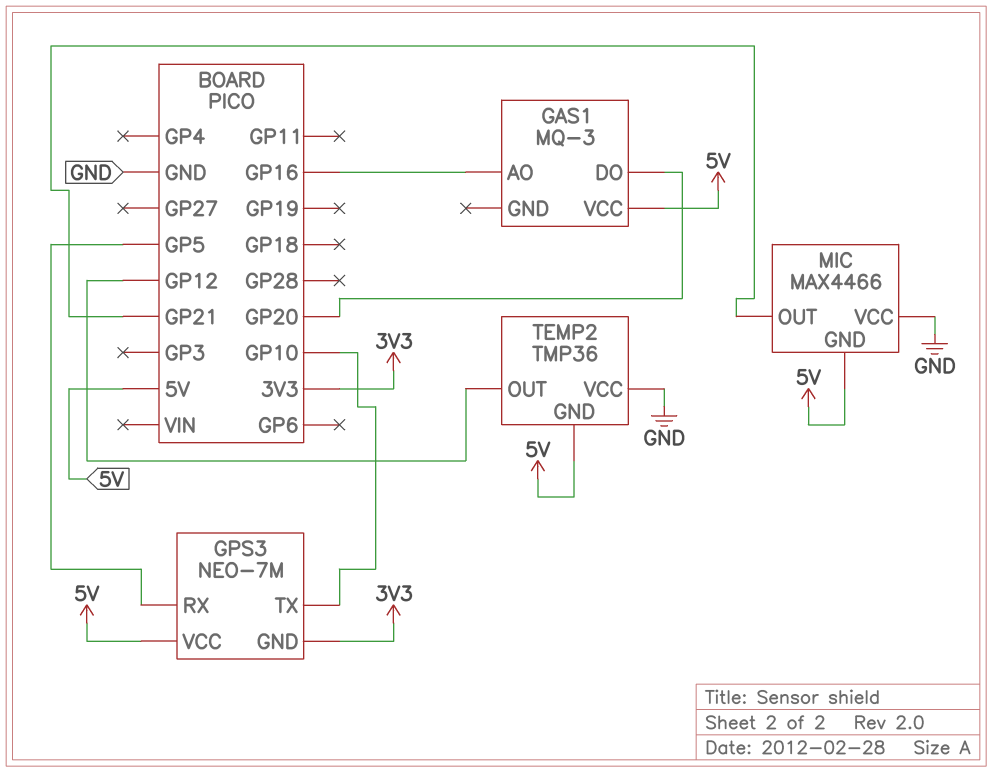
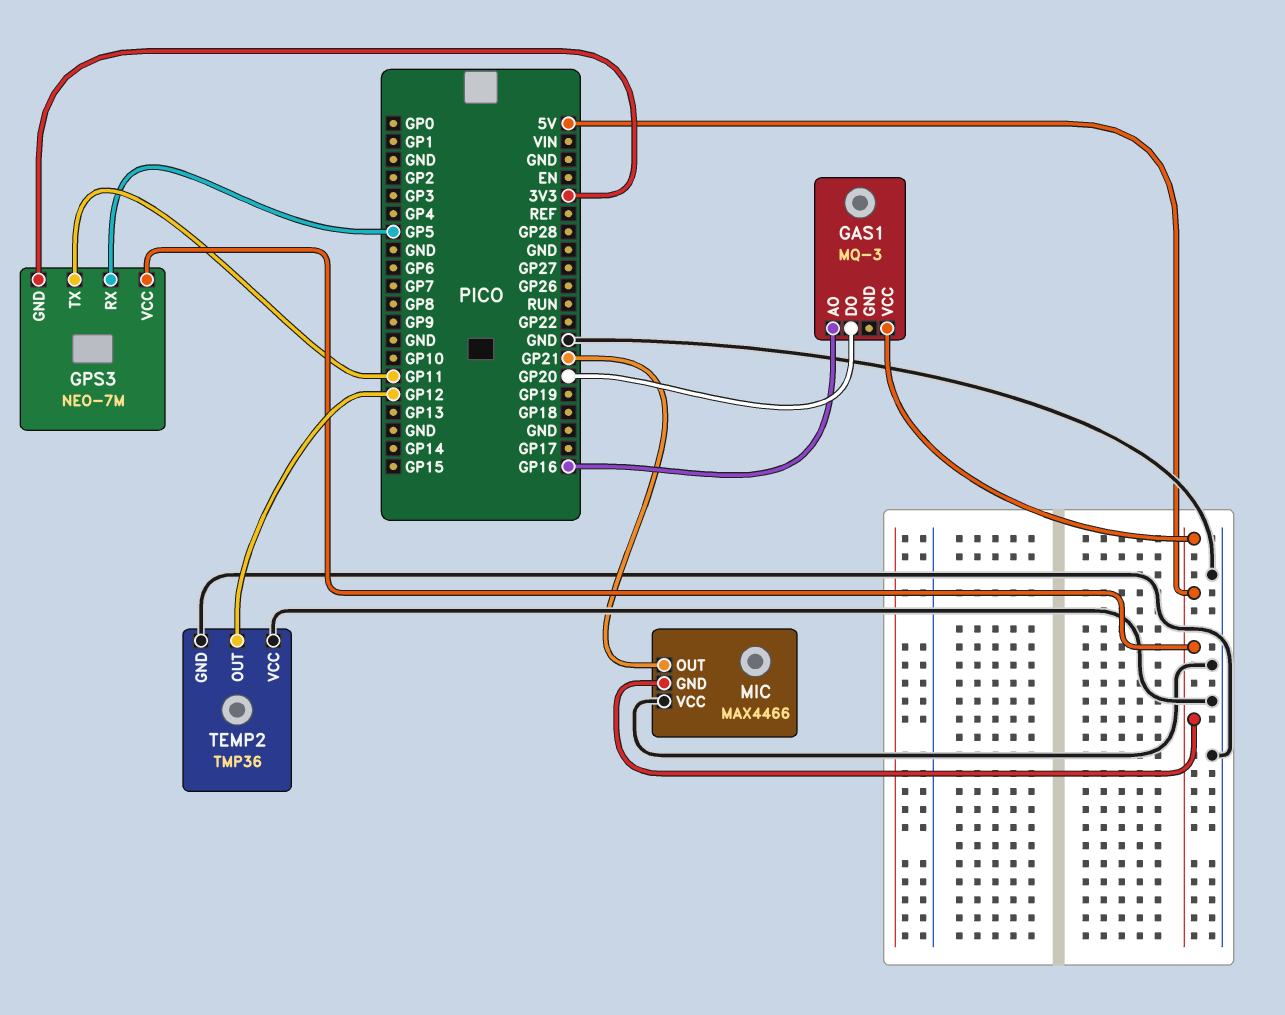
GPS3 pin TX: GP10 -> GP11
TEMP2 pin GND: 5V -> GND

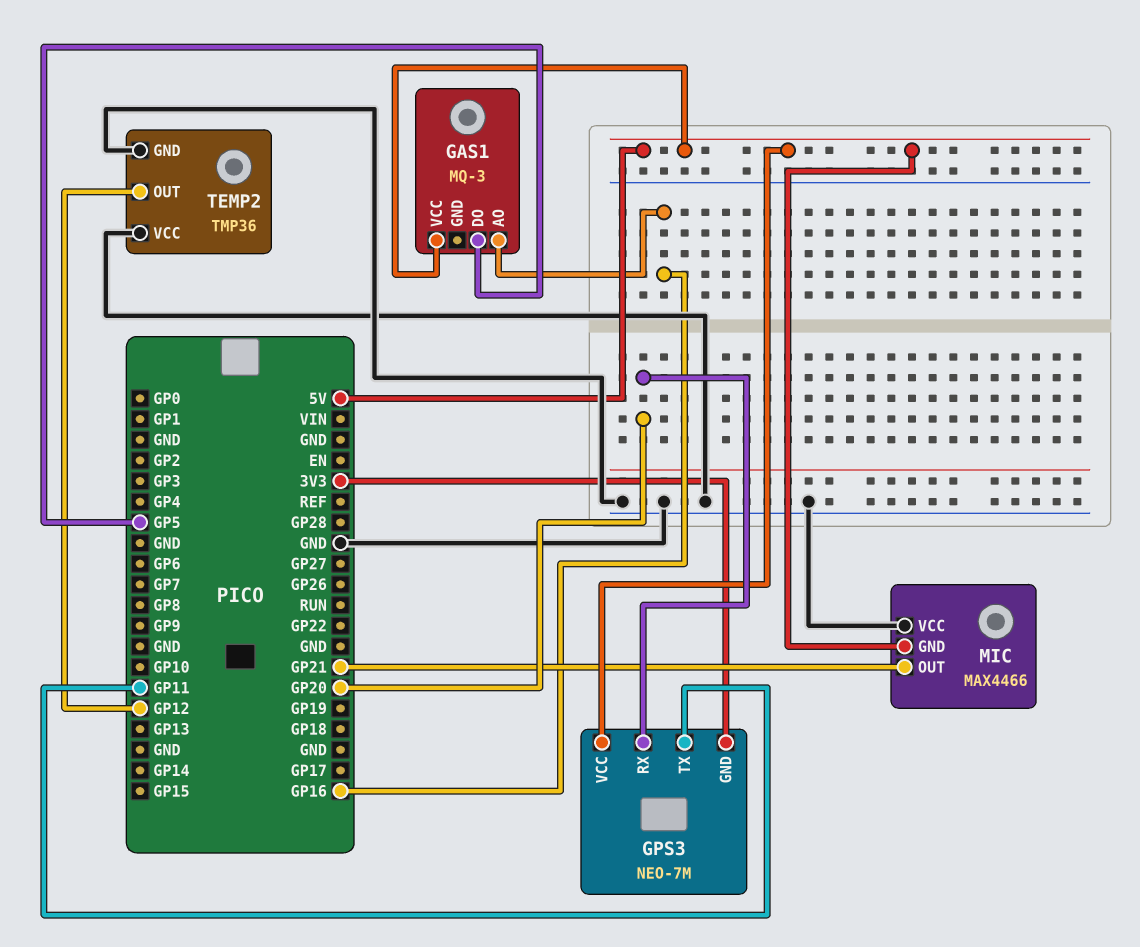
GAS1 pin DO: GP20 -> GP5
GPS3 pin RX: GP5 -> GP20

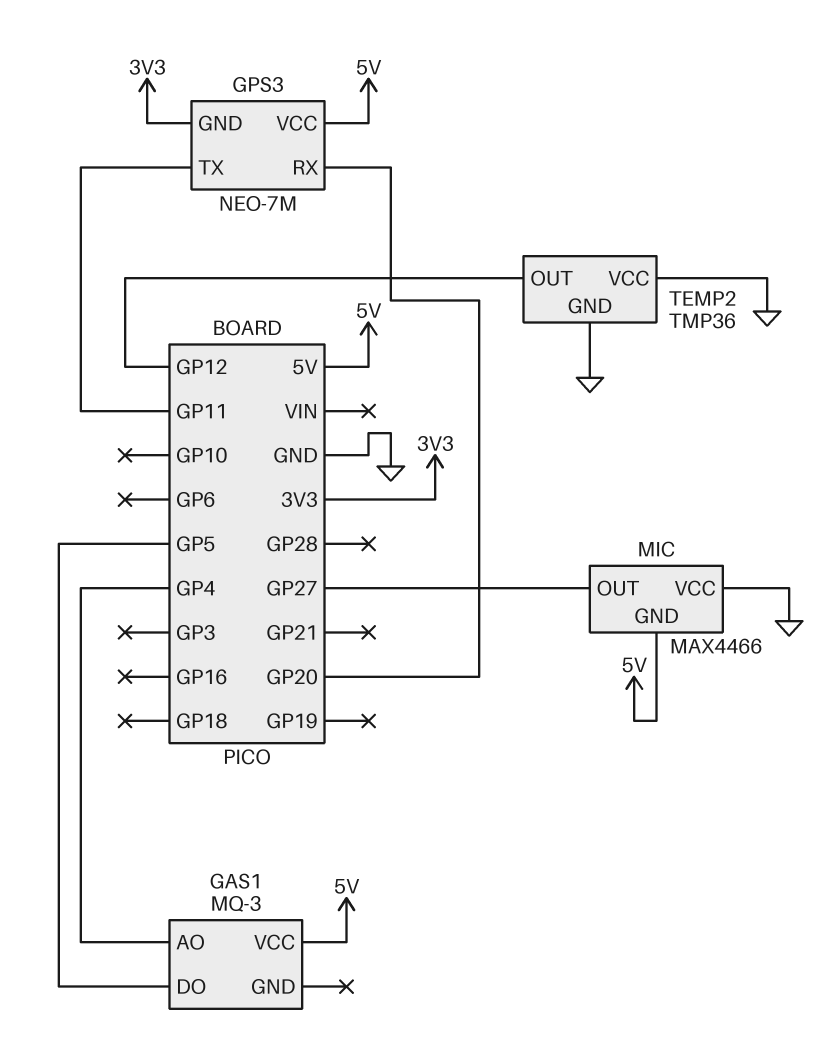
GAS1 pin AO: GP16 -> GP4
MIC pin OUT: GP21 -> GP27

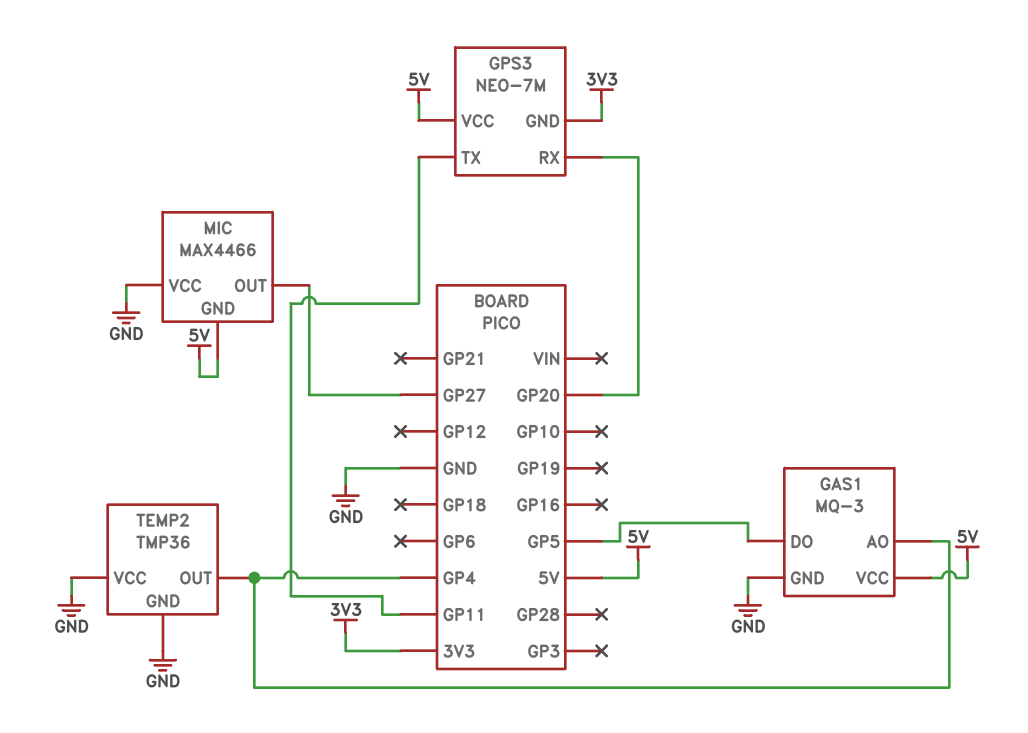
GAS1 pin GND: none -> GND
TEMP2 pin OUT: GP12 -> GP4

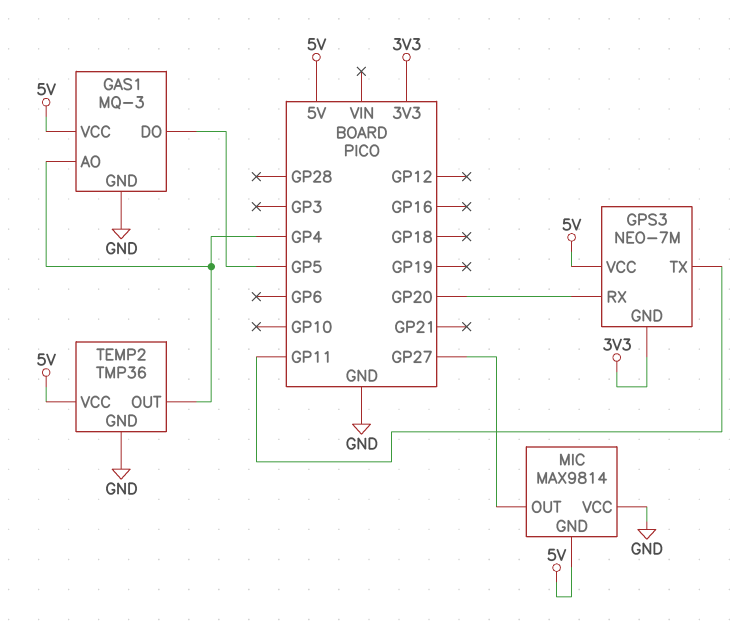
MIC: MAX4466 -> MAX9814
TEMP2 pin VCC: GND -> 5V

